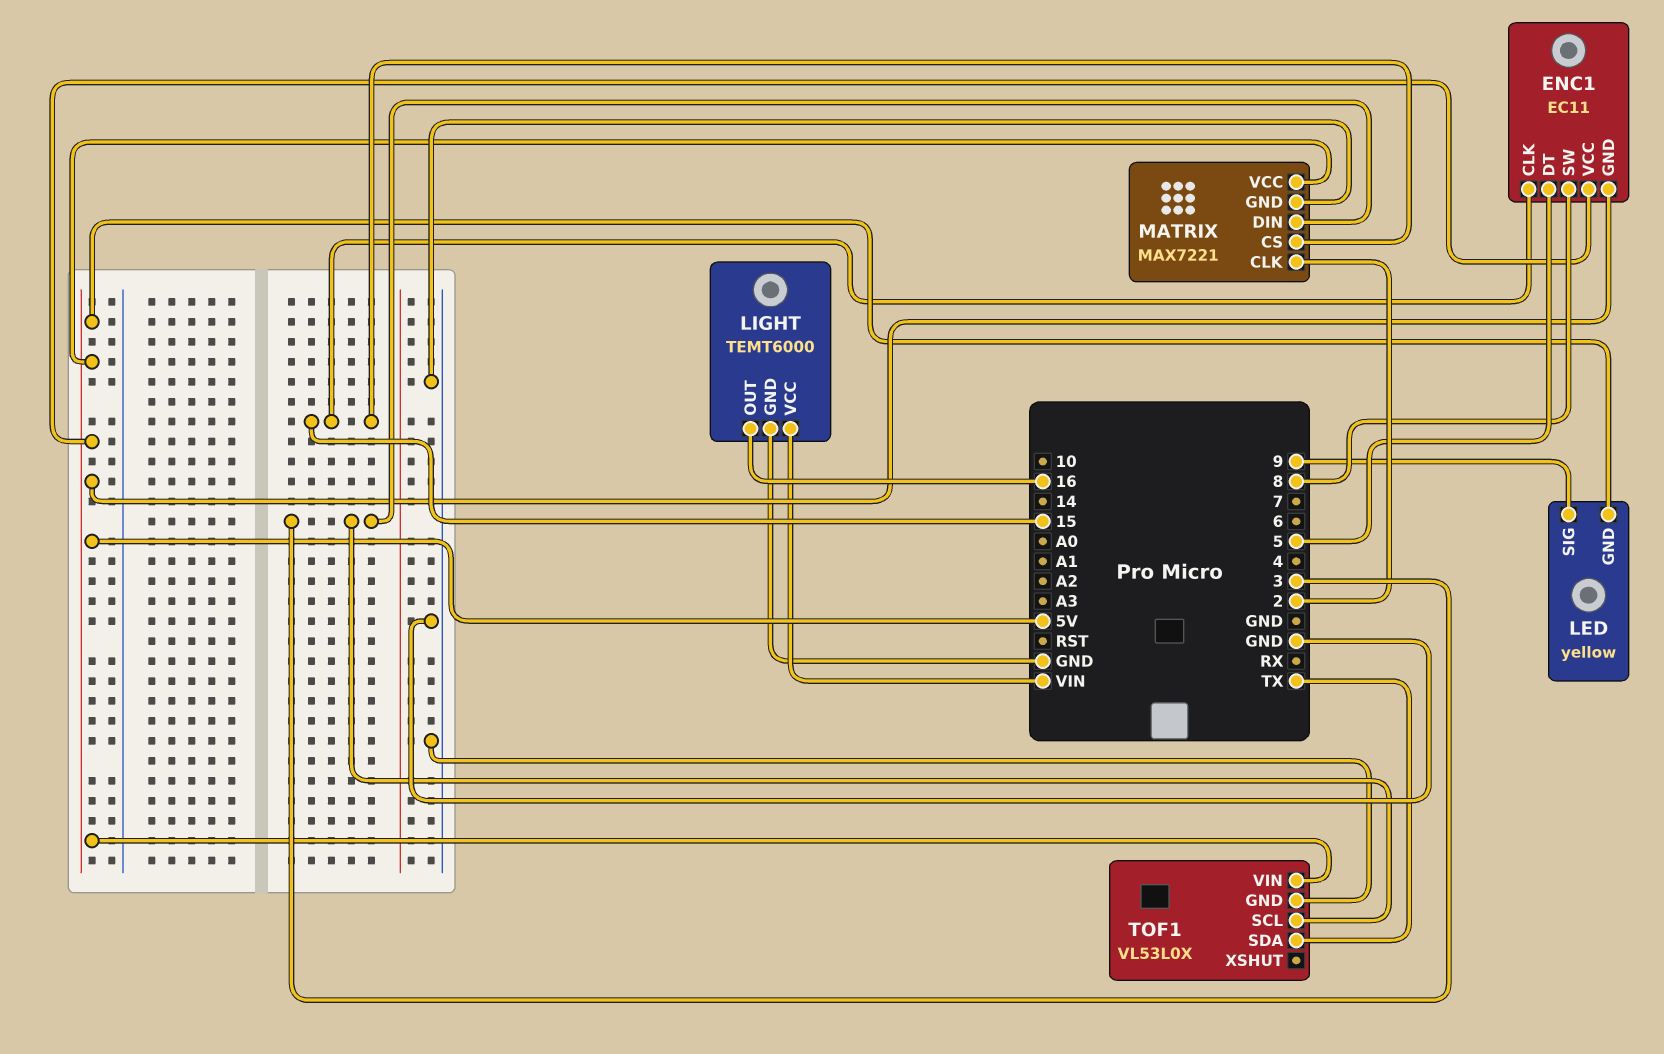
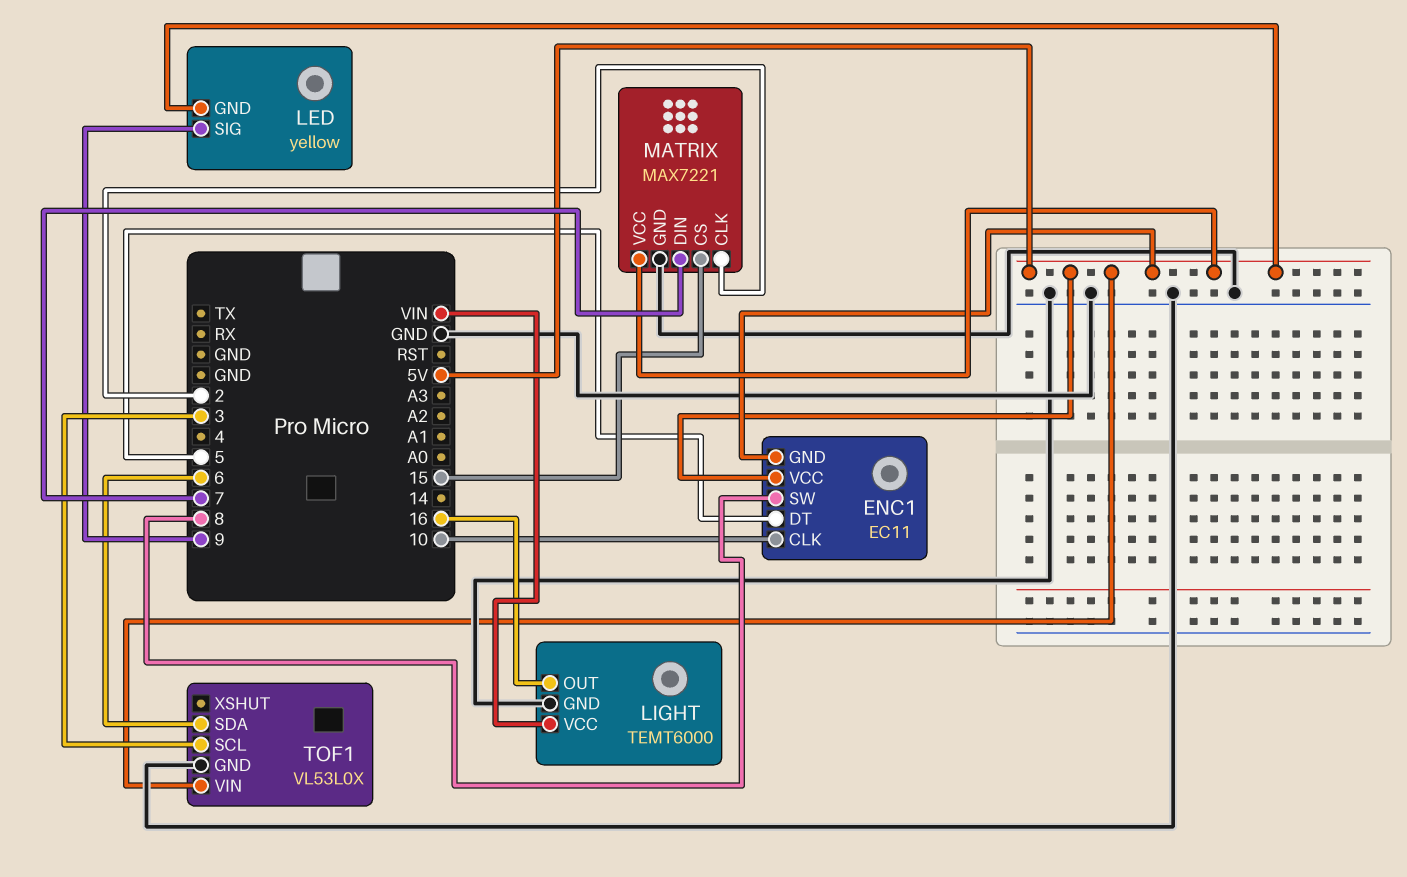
ENC1 pin CLK: 15 -> 10
MATRIX pin DIN: 3 -> 7
TOF1 pin SDA: TX -> 6

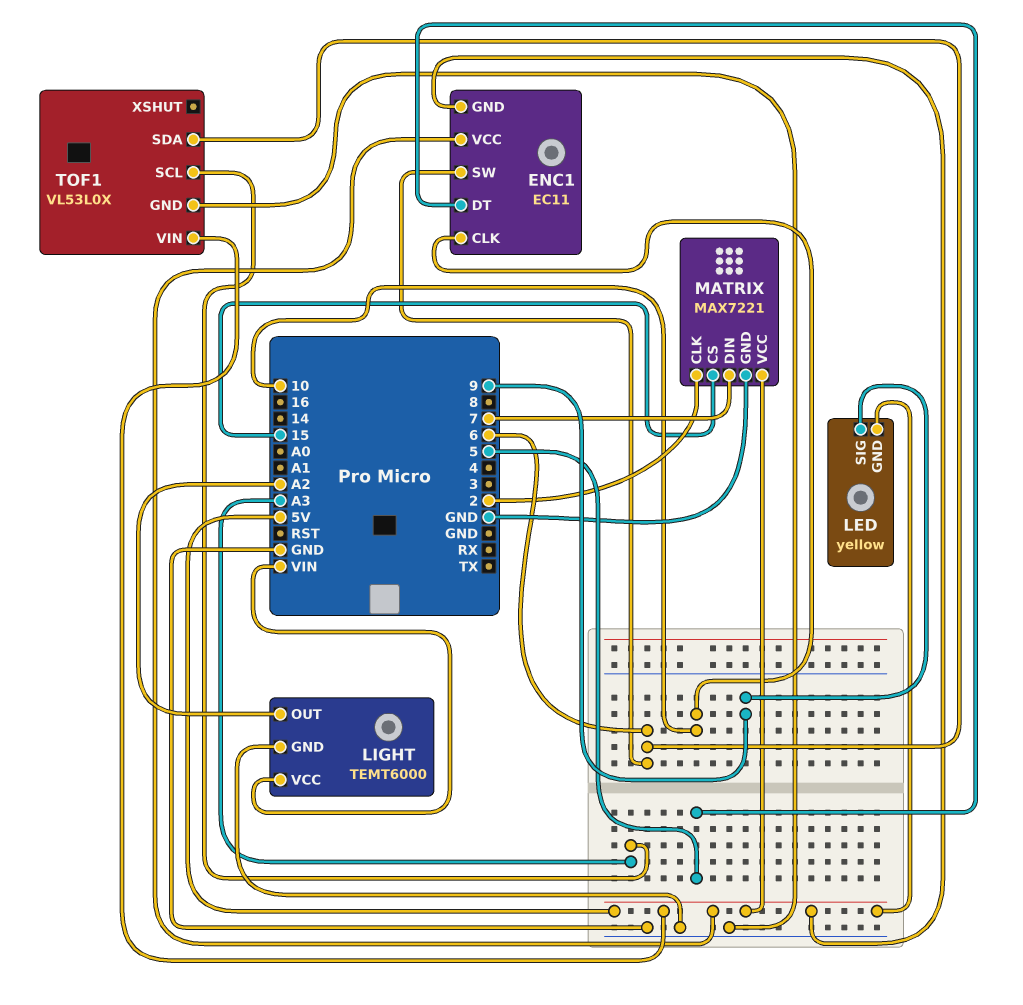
ENC1 pin SW: 8 -> 6
LIGHT pin OUT: 16 -> A2
TOF1 pin SCL: 3 -> A3

